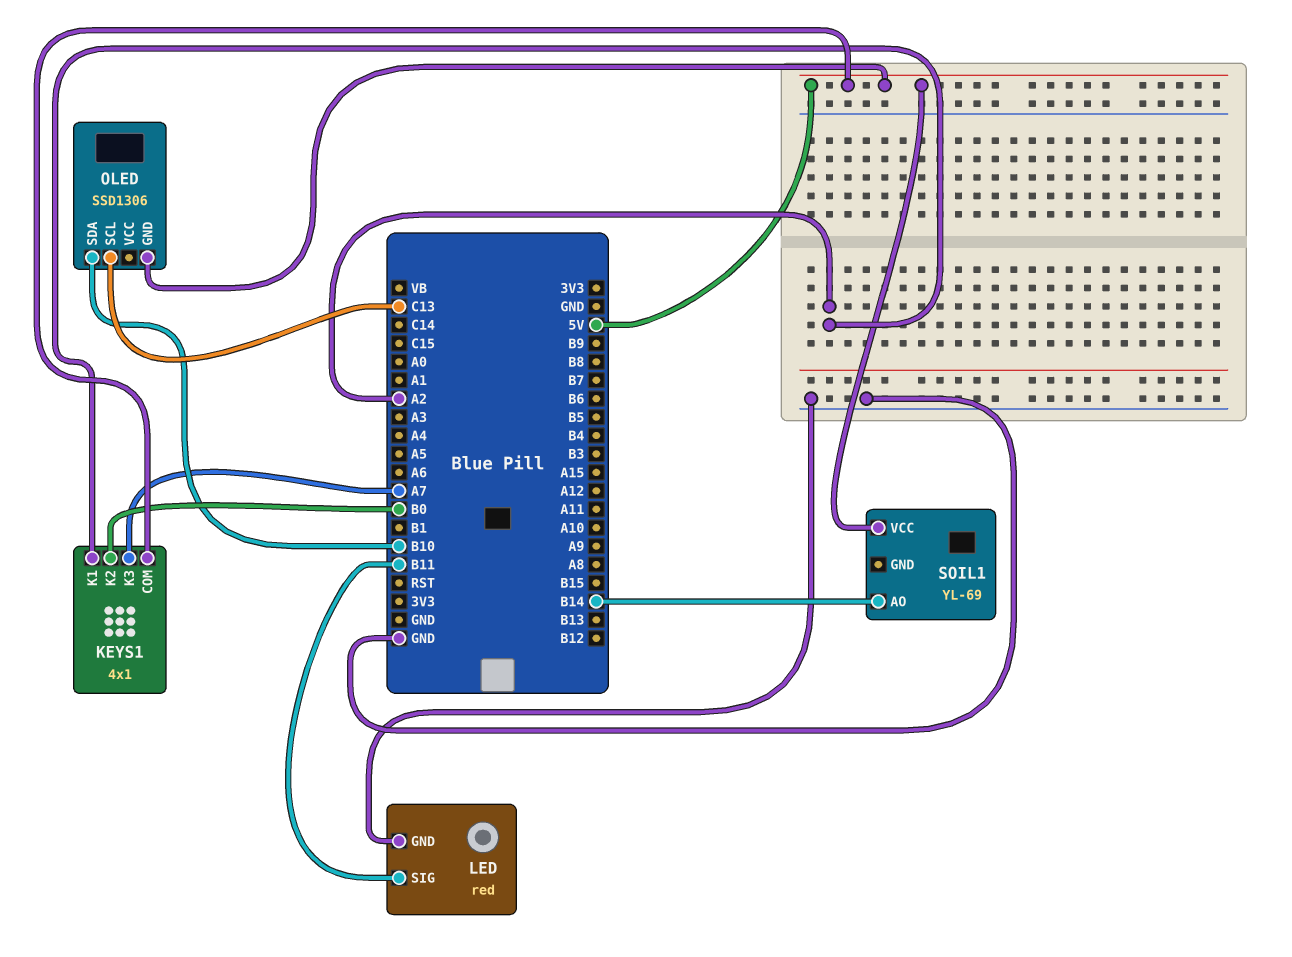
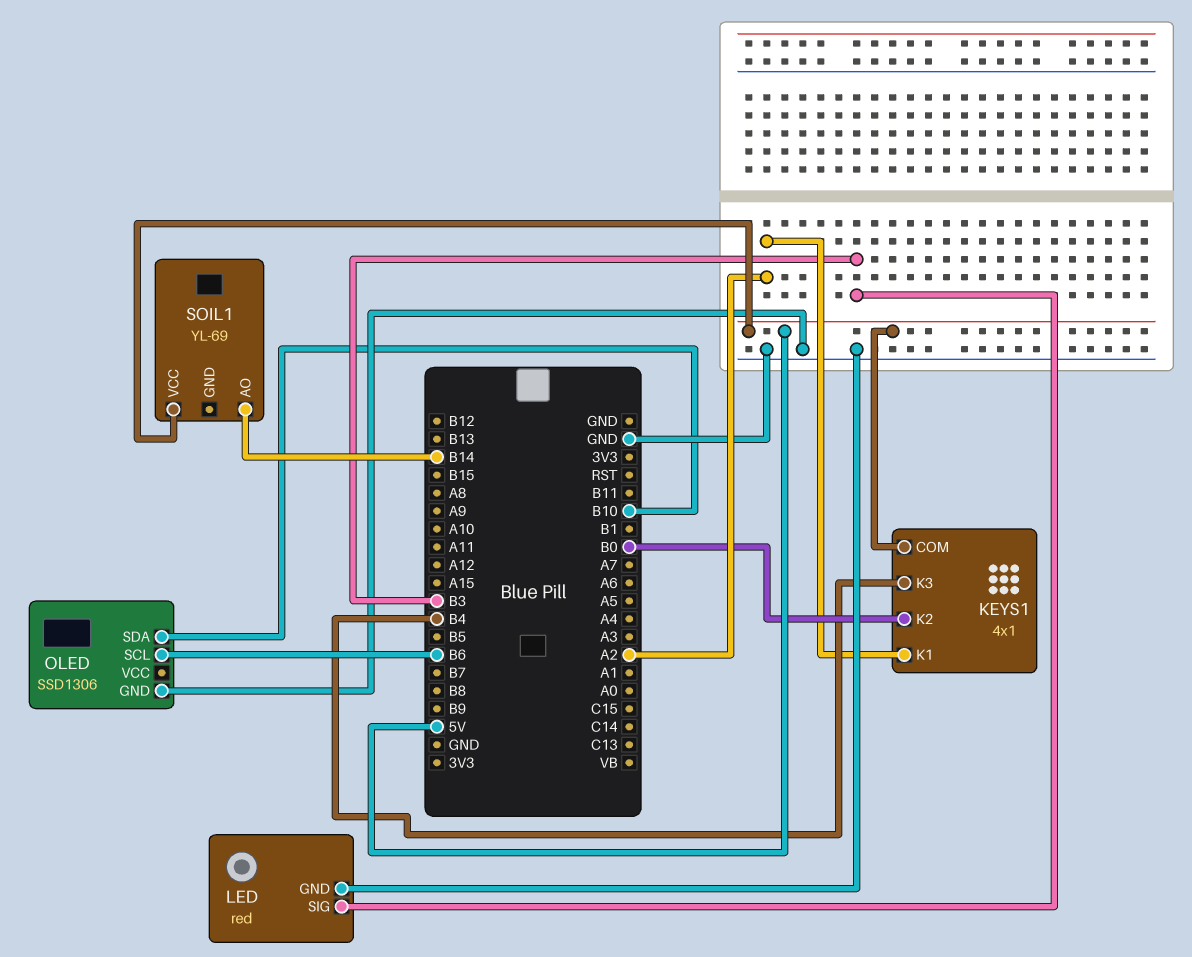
KEYS1 pin K3: A7 -> B4
LED pin SIG: B11 -> B3
OLED pin GND: 5V -> GND
OLED pin SCL: C13 -> B6

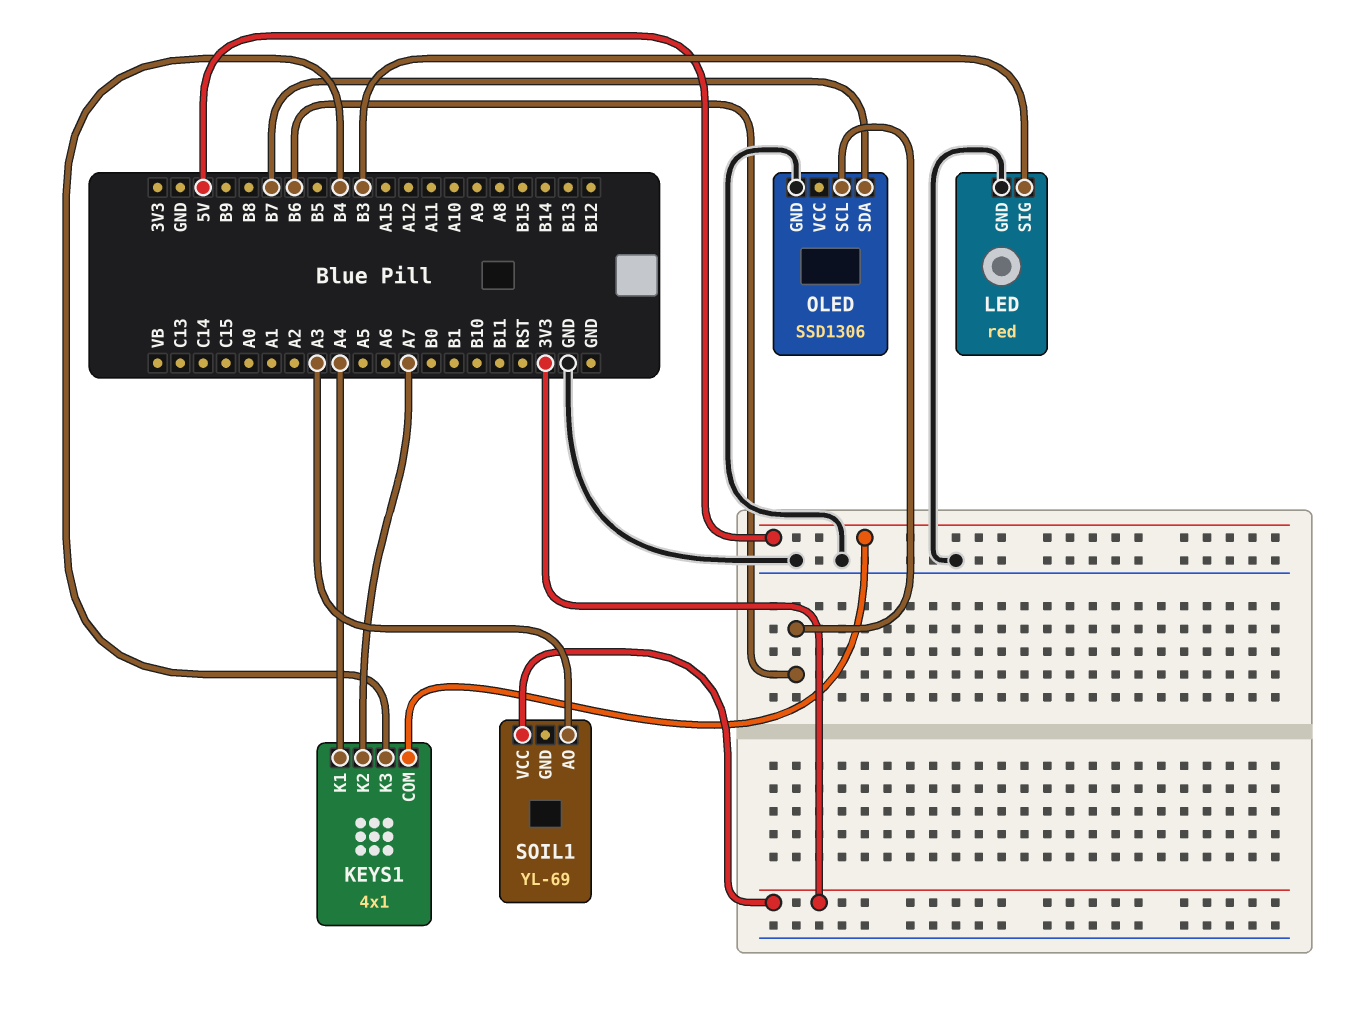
KEYS1 pin K1: A2 -> A4
KEYS1 pin K2: B0 -> A7
OLED pin SDA: B10 -> B7
SOIL1 pin AO: B14 -> A3
SOIL1 pin VCC: 5V -> 3V3

